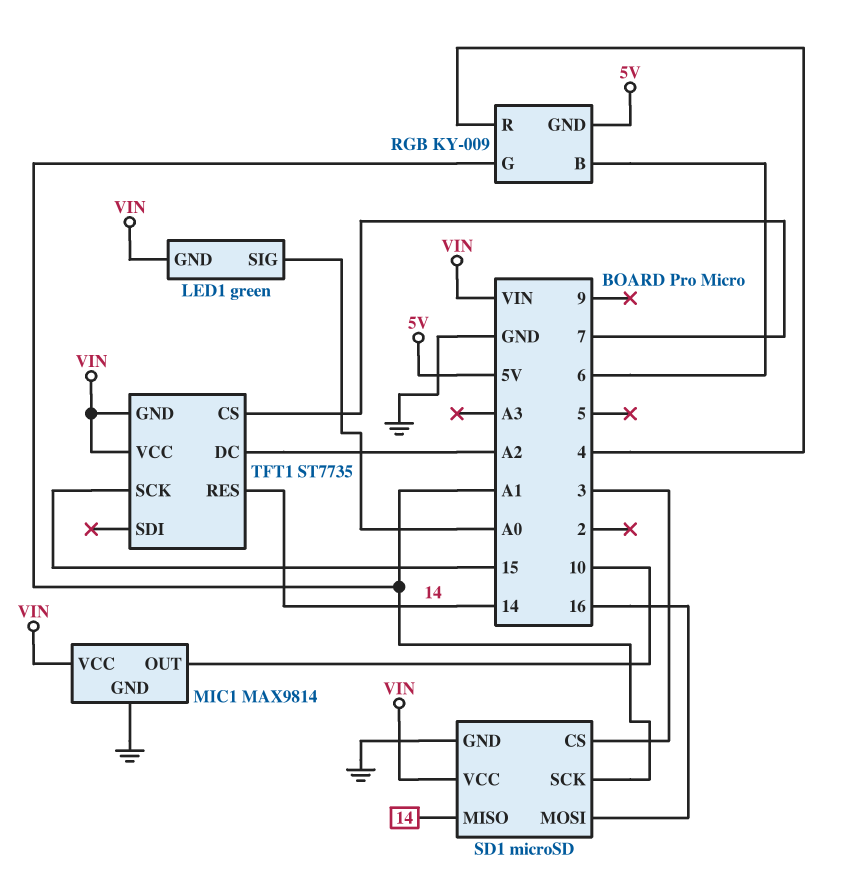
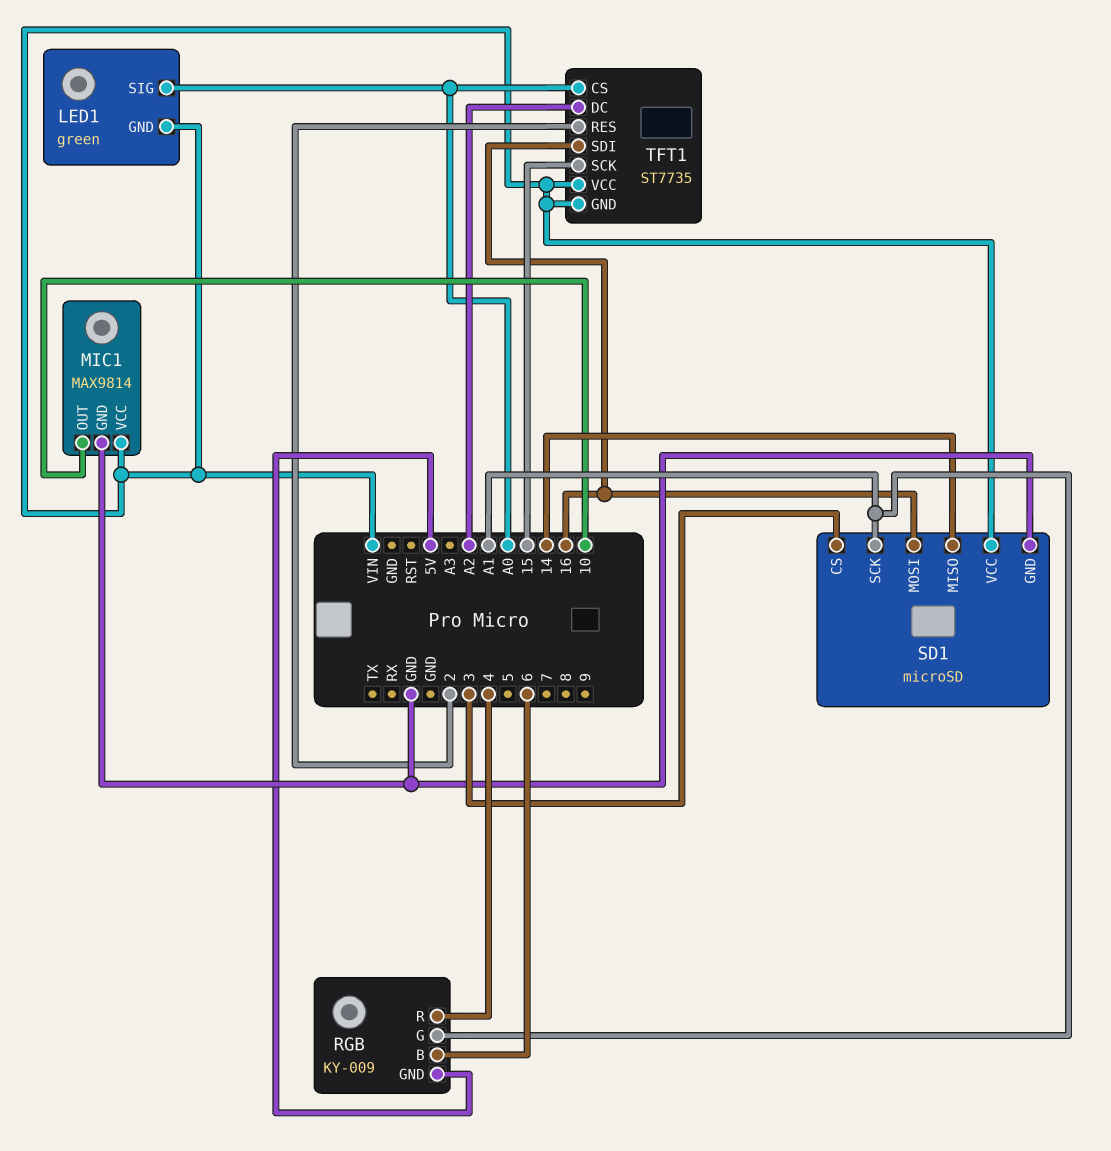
TFT1 pin CS: 7 -> A0
TFT1 pin RES: 14 -> 2
TFT1 pin SDI: none -> 16

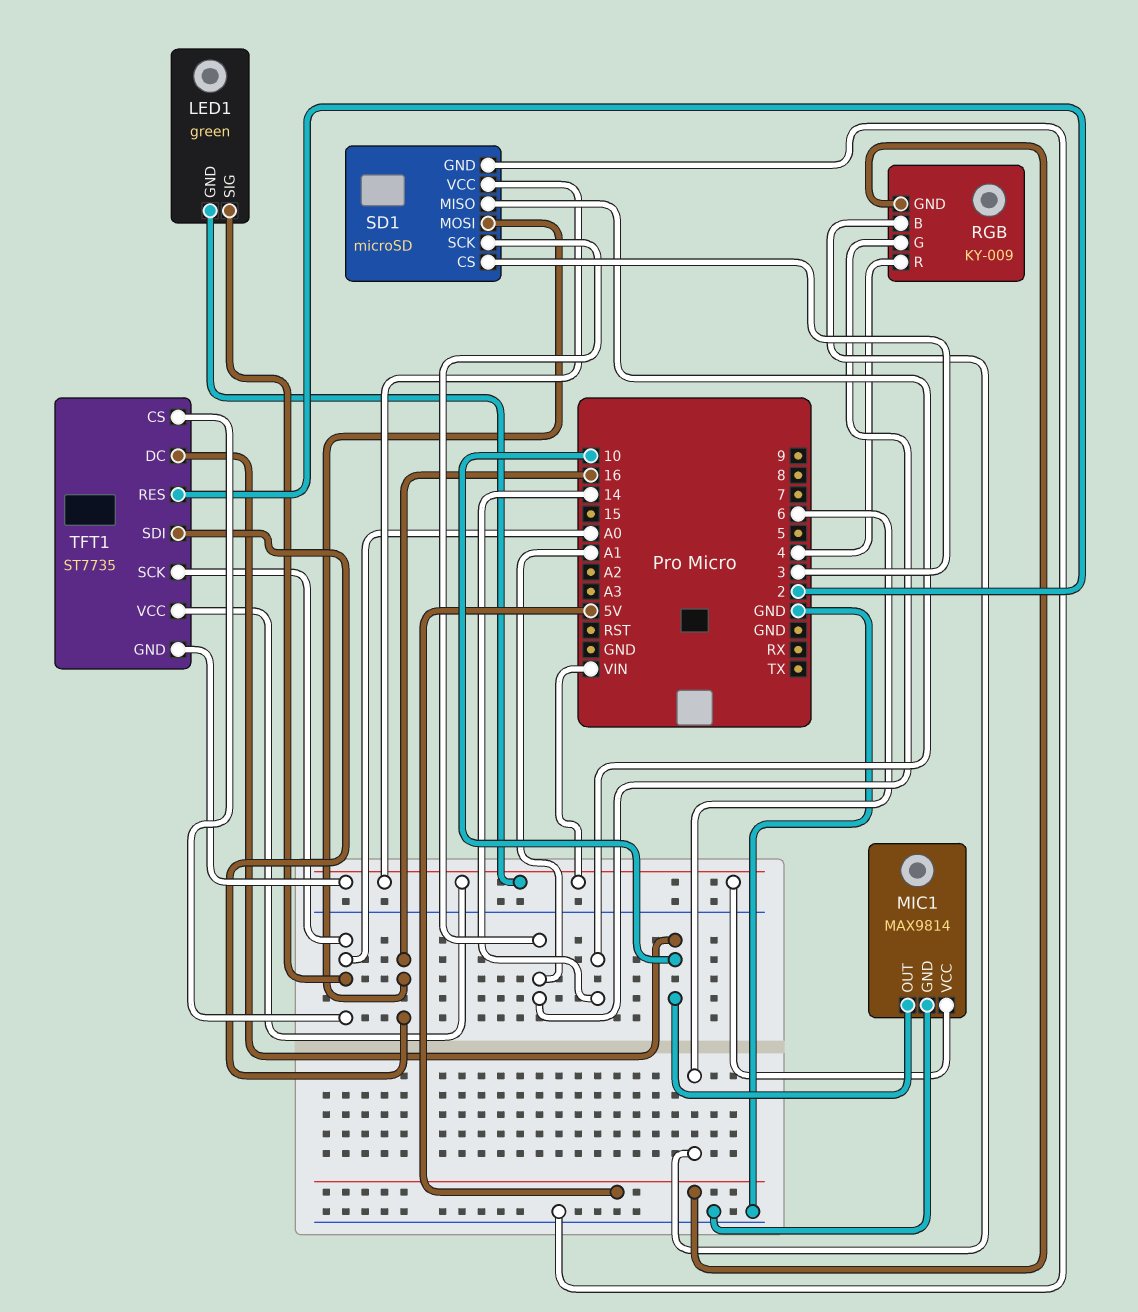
TFT1 pin DC: A2 -> 10
TFT1 pin SCK: 15 -> A0

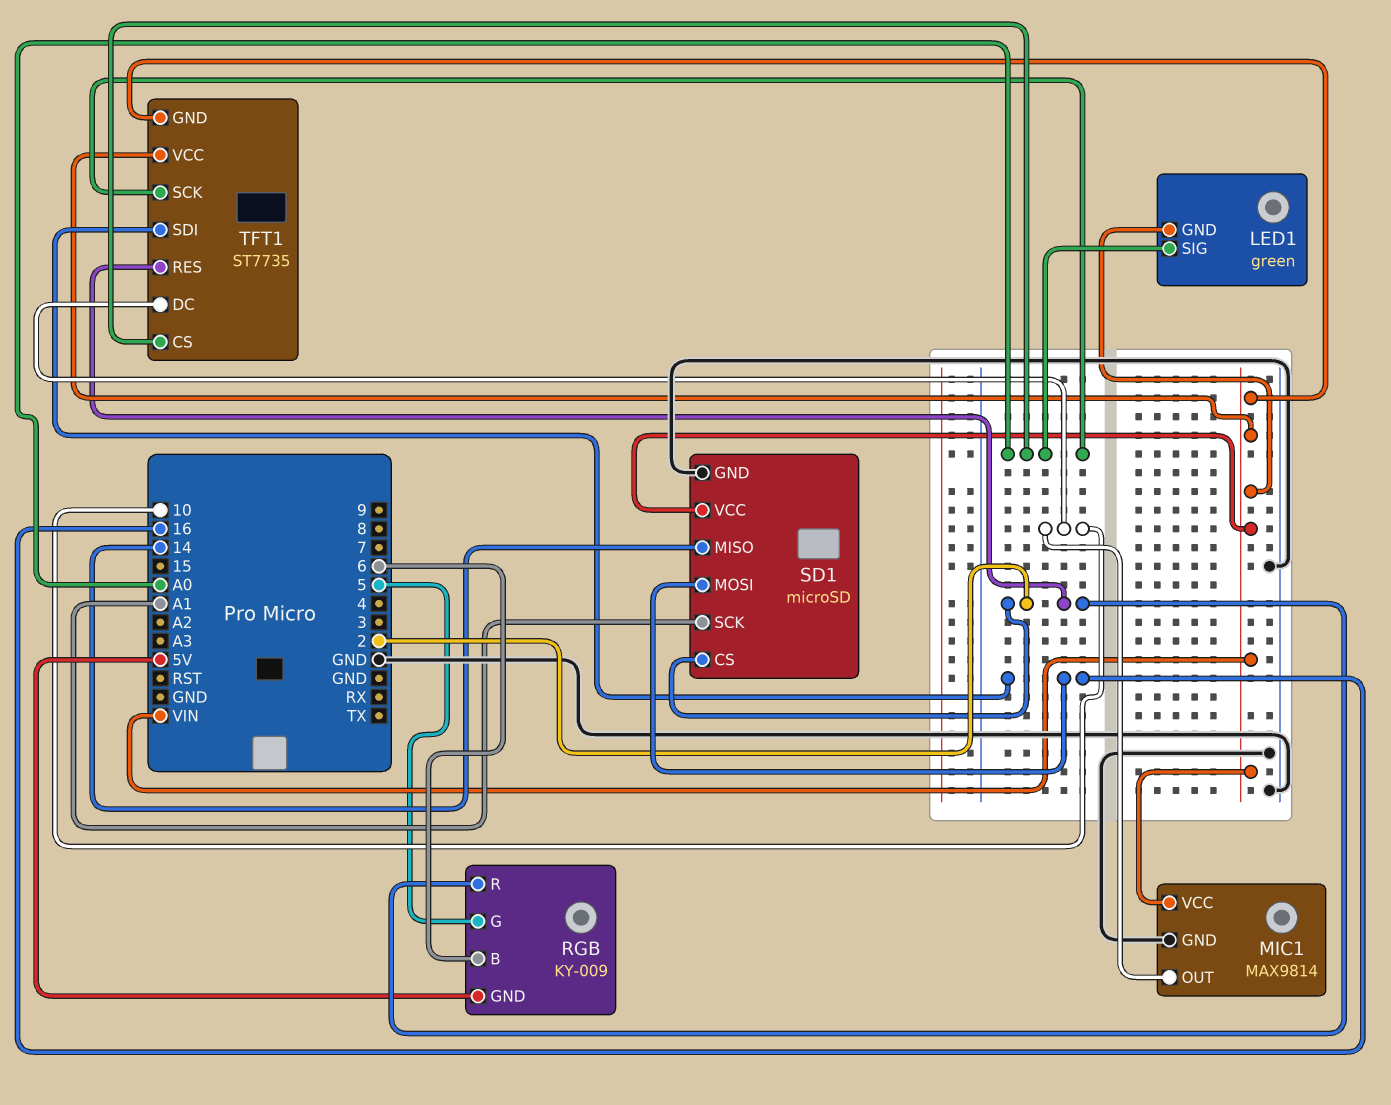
RGB pin G: A1 -> 5
RGB pin R: 4 -> 2
SD1 pin CS: 3 -> 2

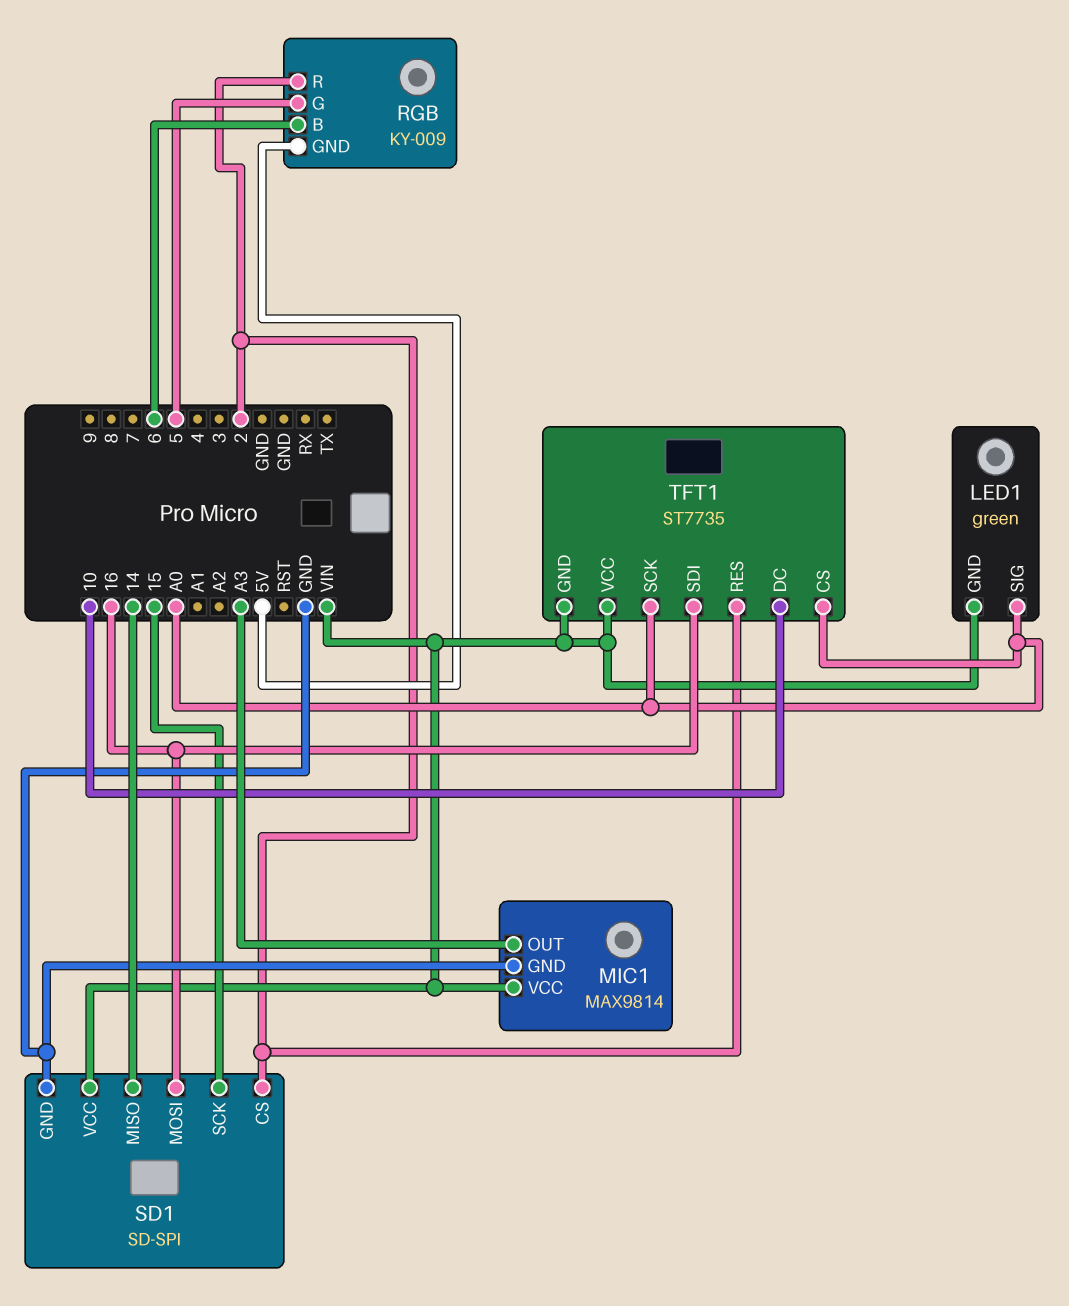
MIC1 pin OUT: 10 -> A3
SD1: microSD -> SD-SPI
SD1 pin SCK: A1 -> 15

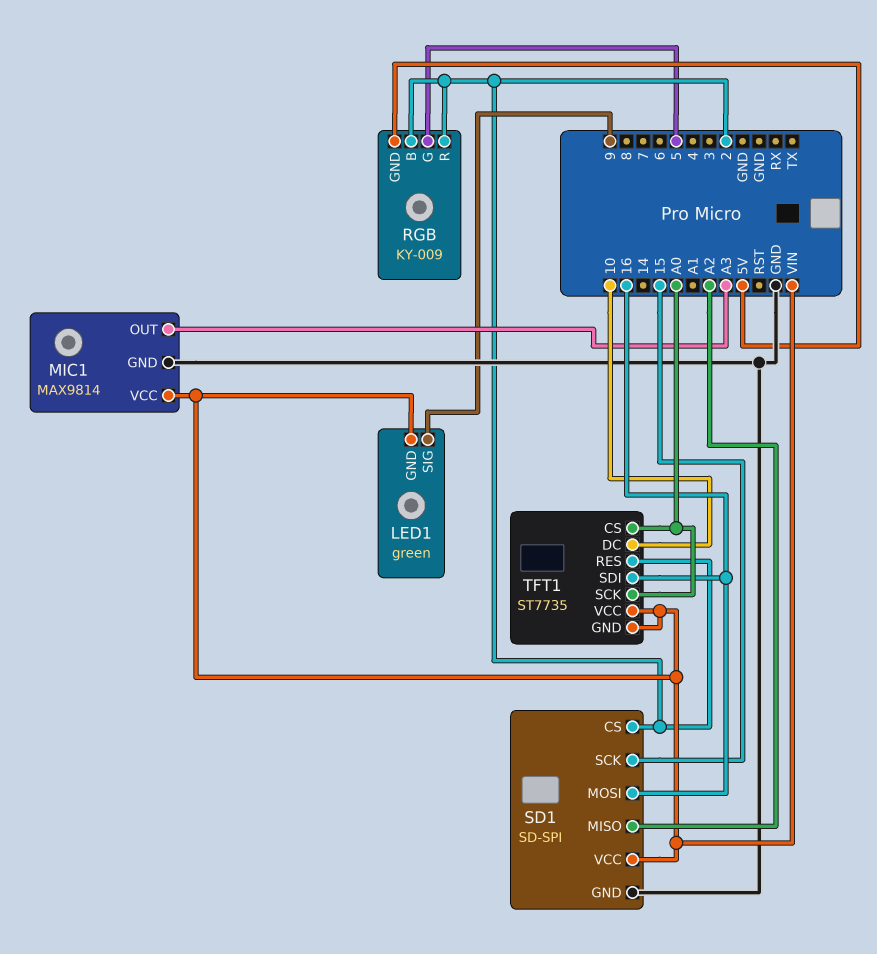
LED1 pin SIG: A0 -> 9
RGB pin B: 6 -> 2
SD1 pin MISO: 14 -> A2

